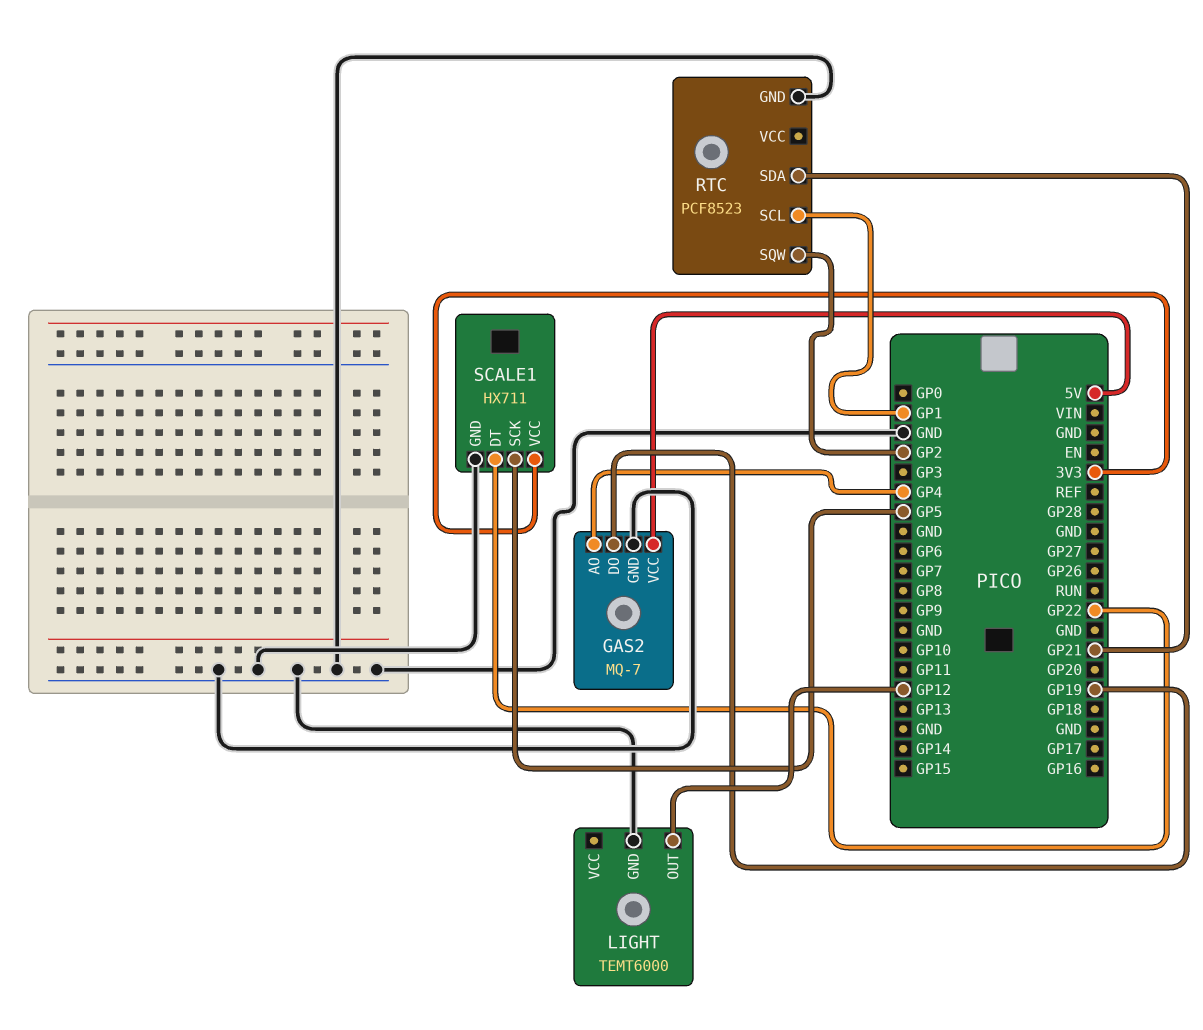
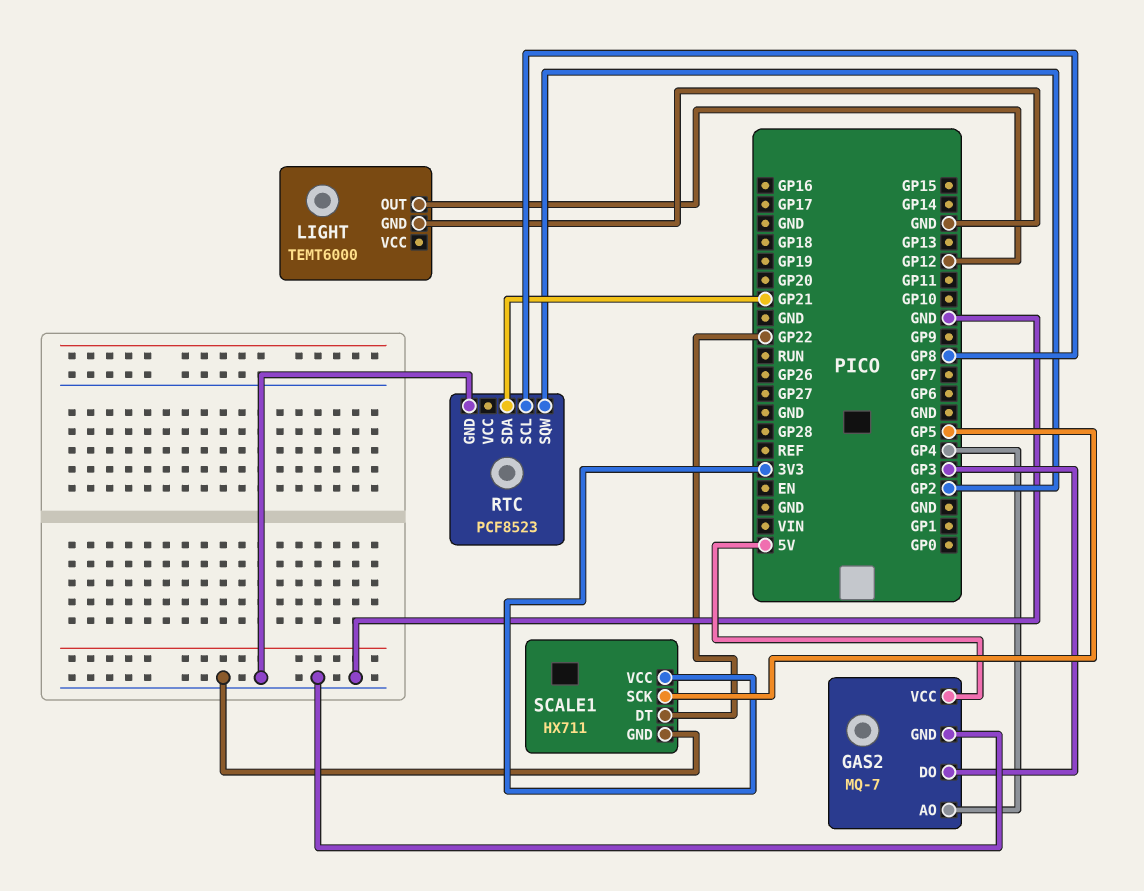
GAS2 pin DO: GP19 -> GP3
RTC pin SCL: GP1 -> GP8

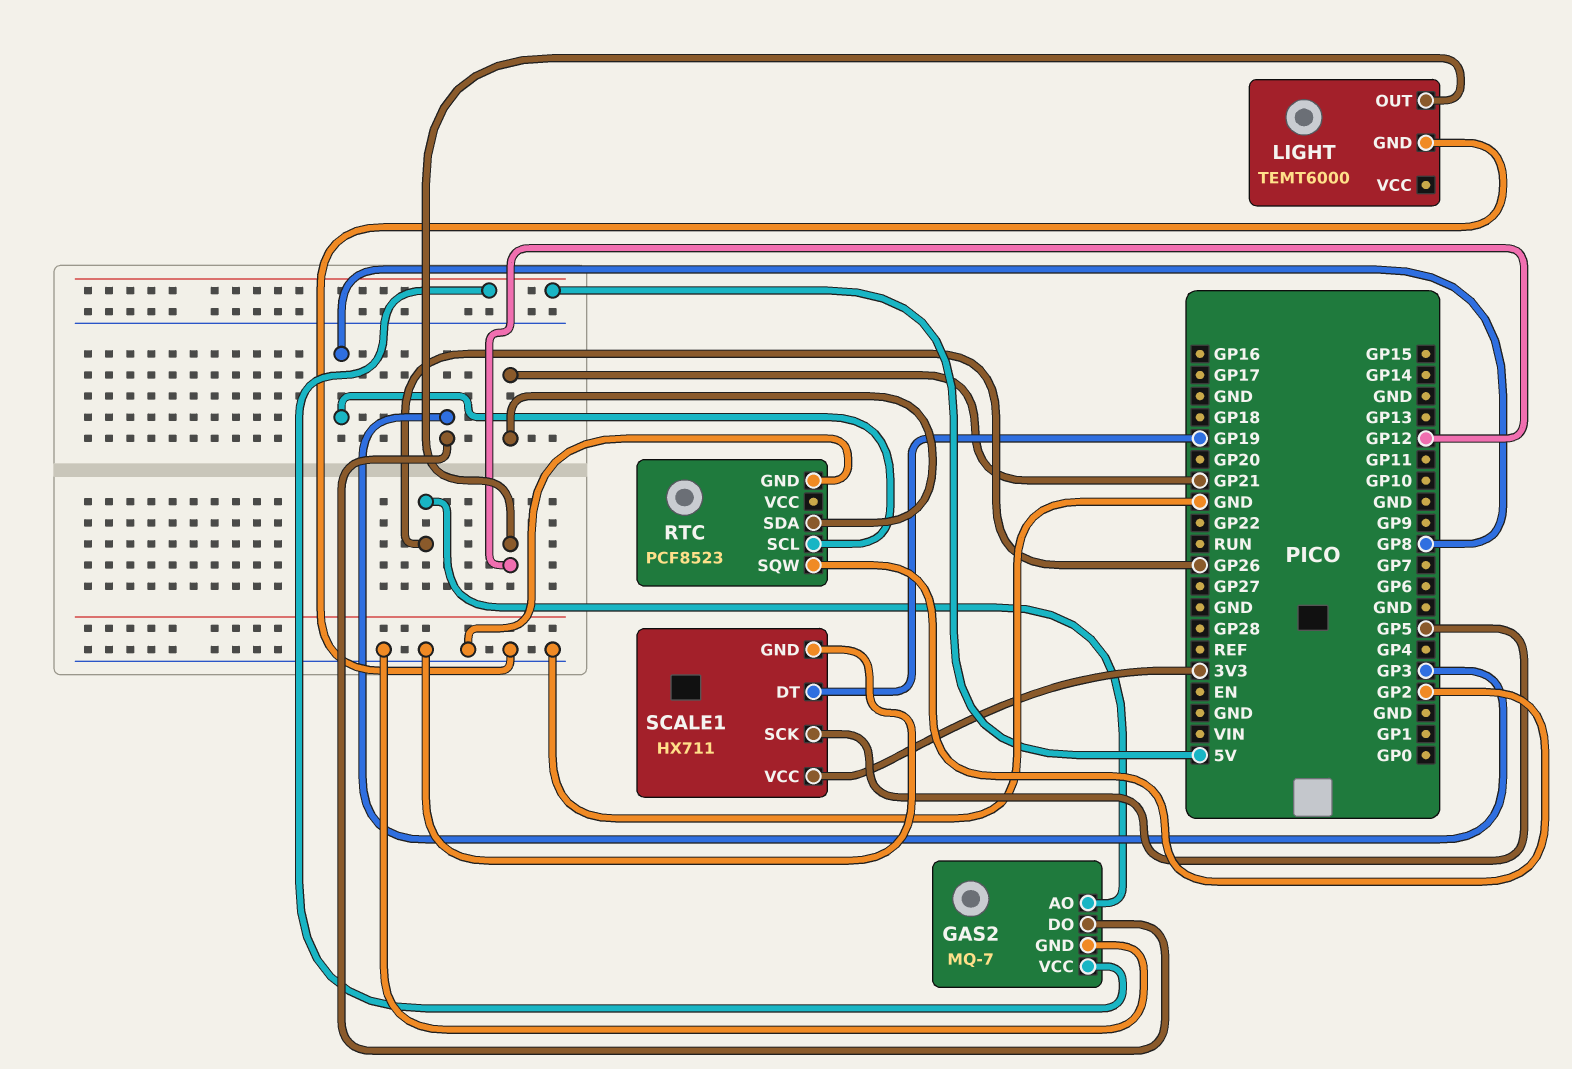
GAS2 pin AO: GP4 -> GP26
SCALE1 pin DT: GP22 -> GP19

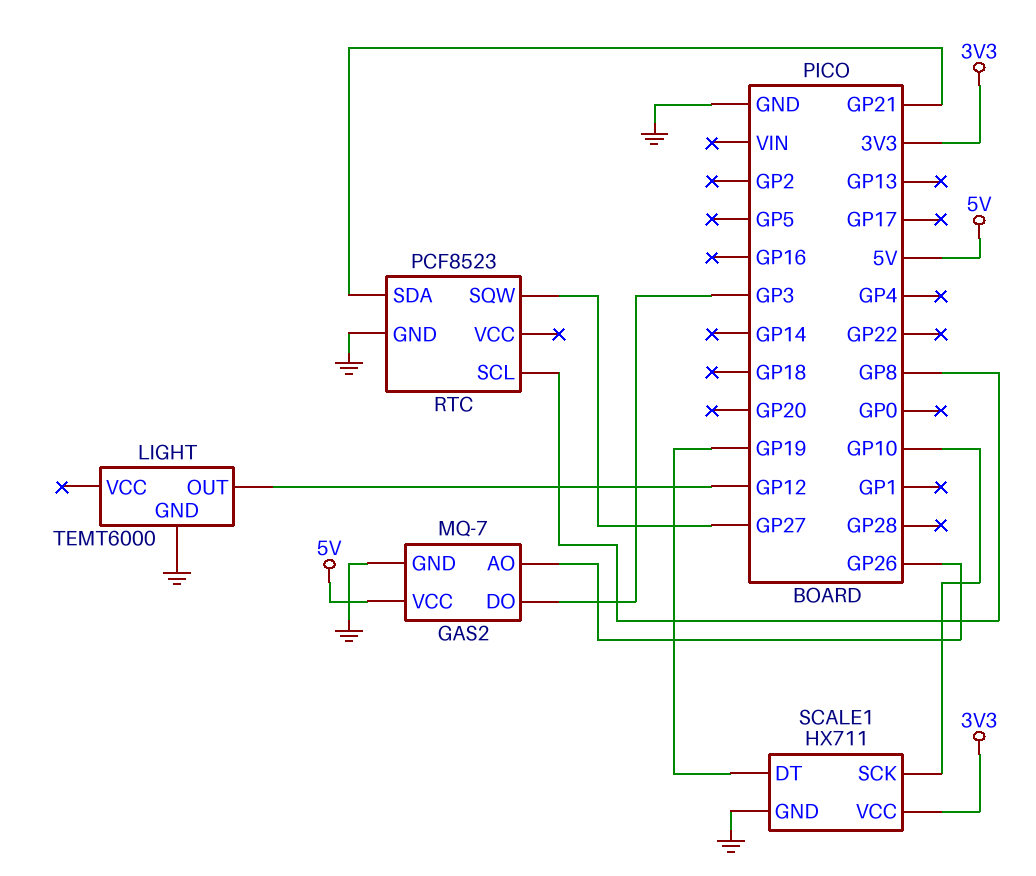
RTC pin SQW: GP2 -> GP27
SCALE1 pin SCK: GP5 -> GP10

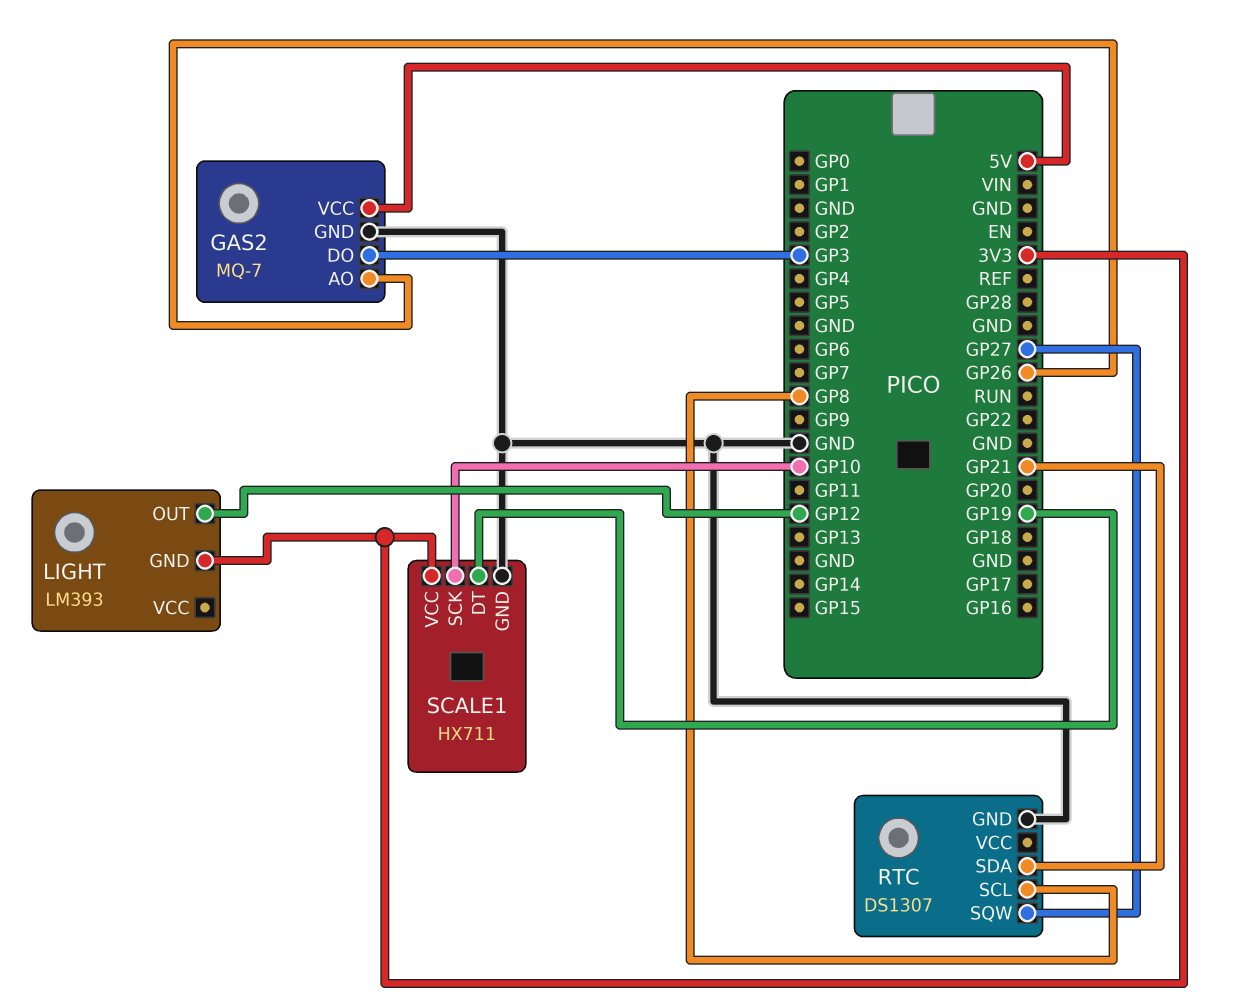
LIGHT: TEMT6000 -> LM393
LIGHT pin GND: GND -> 3V3
RTC: PCF8523 -> DS1307

